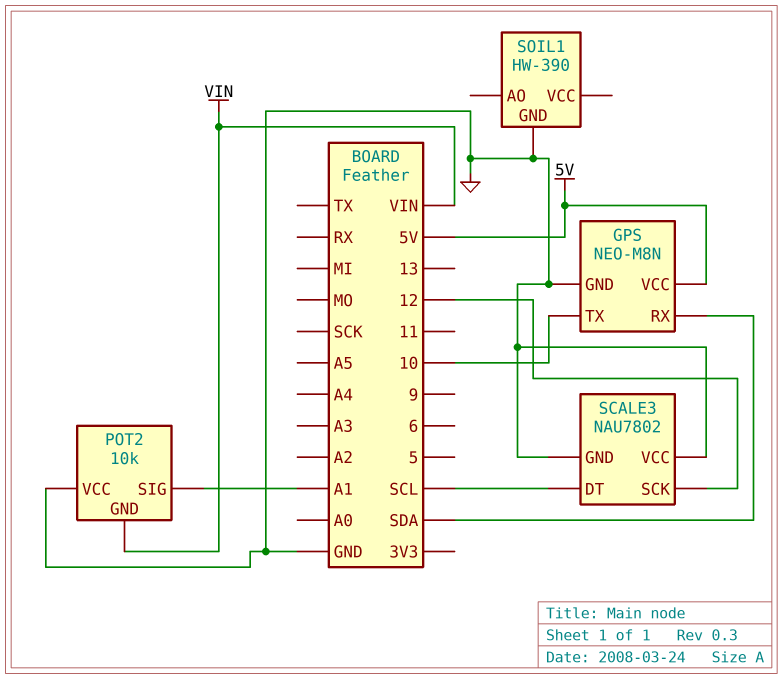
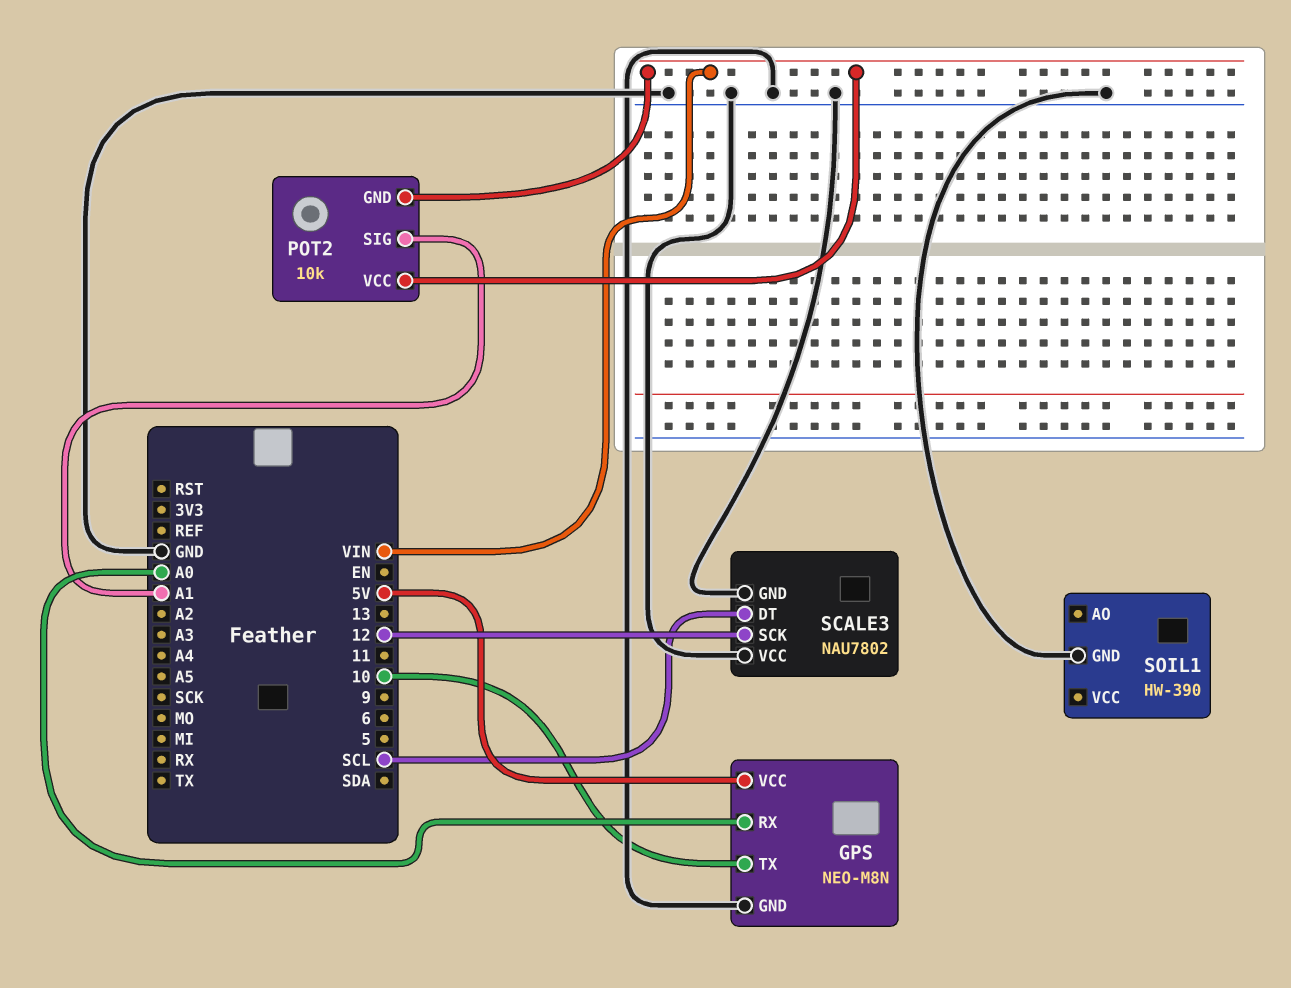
GPS pin RX: SDA -> A0
POT2 pin VCC: GND -> VIN

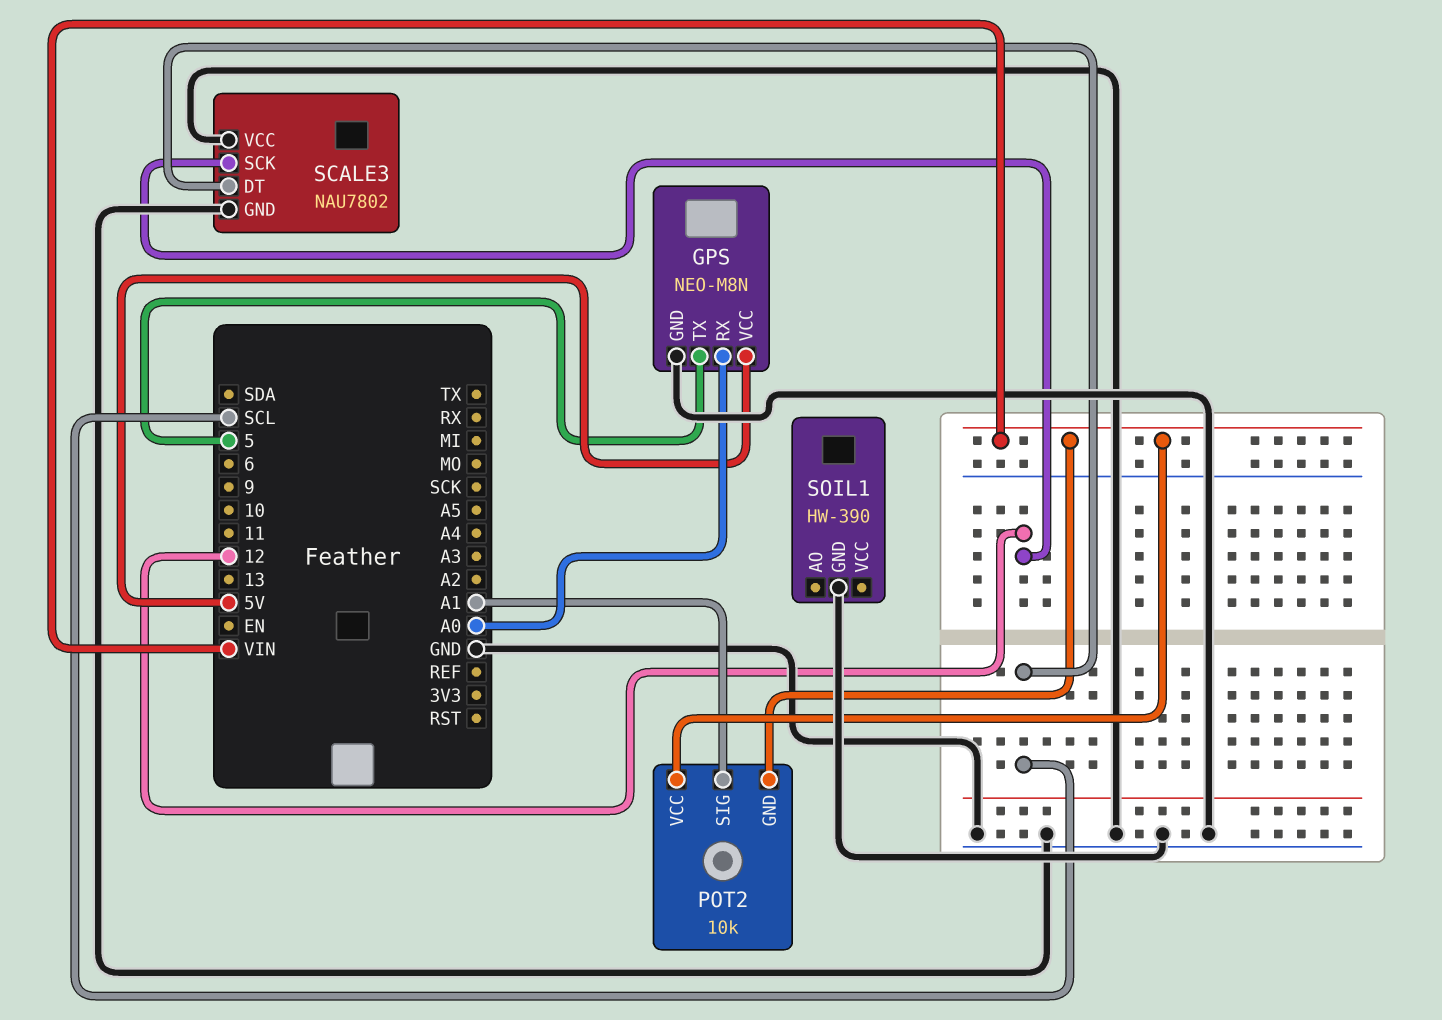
GPS pin TX: 10 -> 5

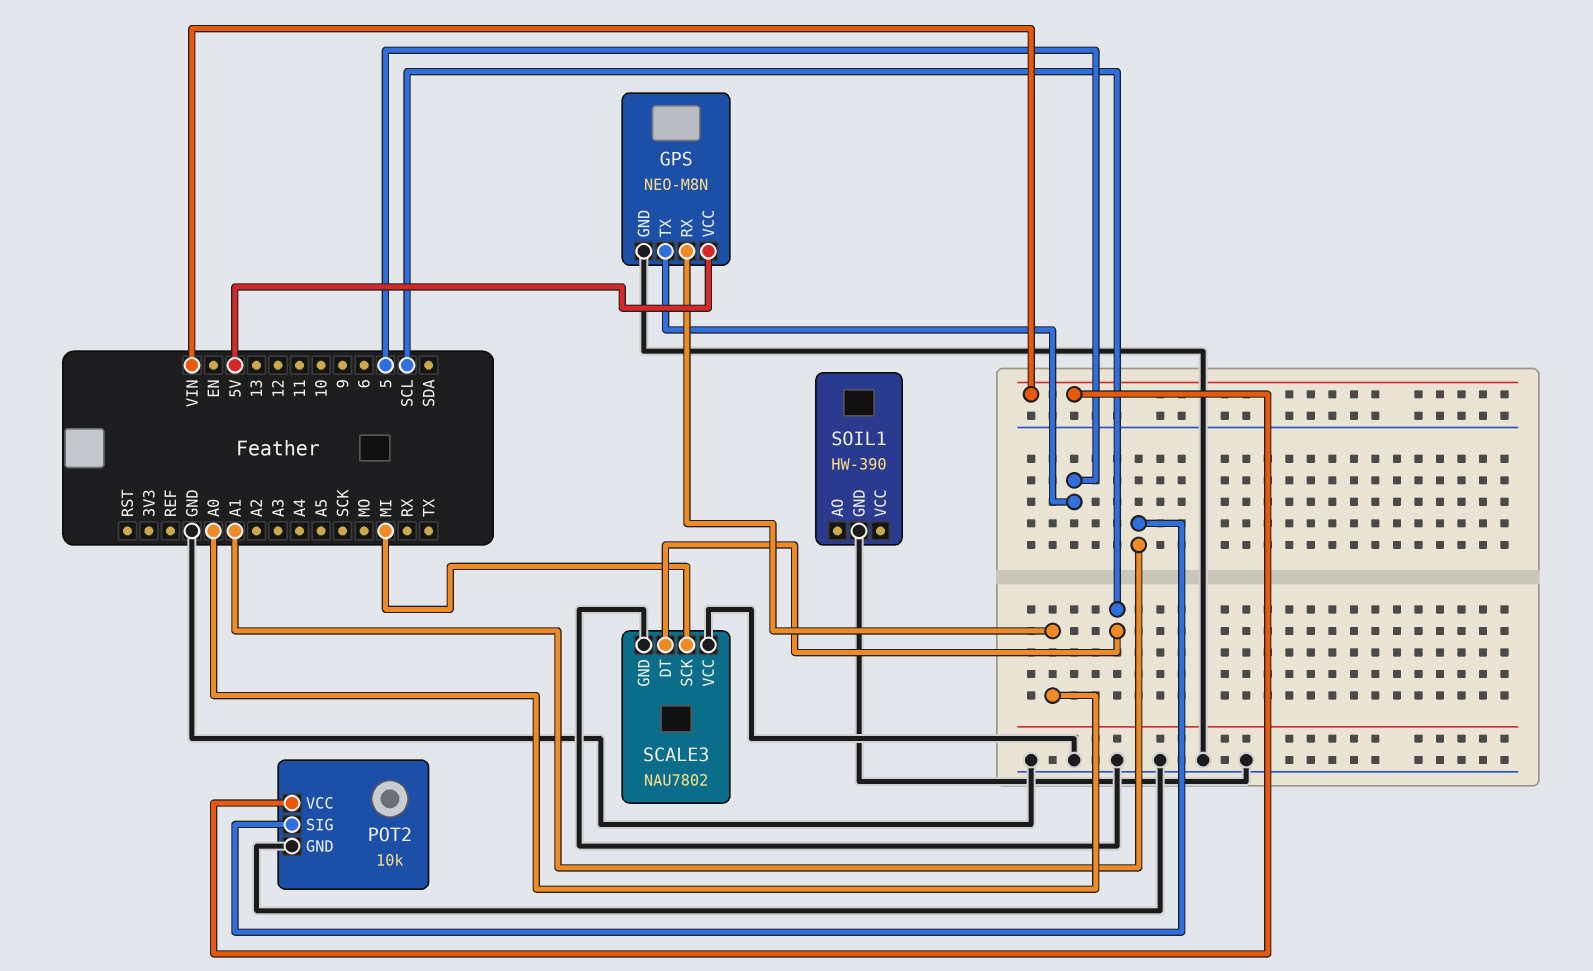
POT2 pin GND: VIN -> GND
SCALE3 pin SCK: 12 -> MI

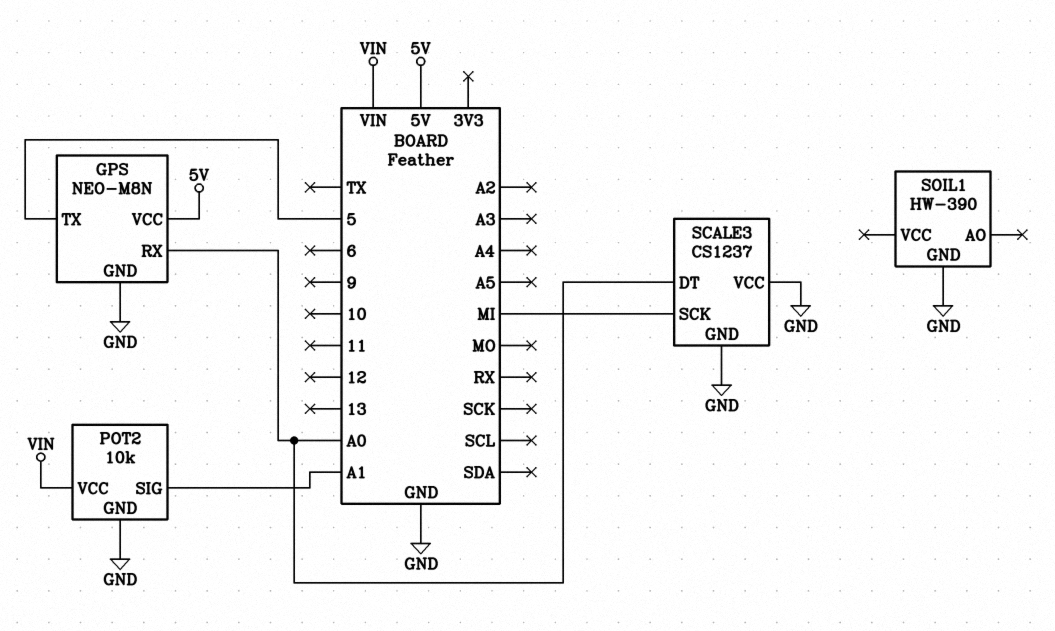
SCALE3: NAU7802 -> CS1237
SCALE3 pin DT: SCL -> A0

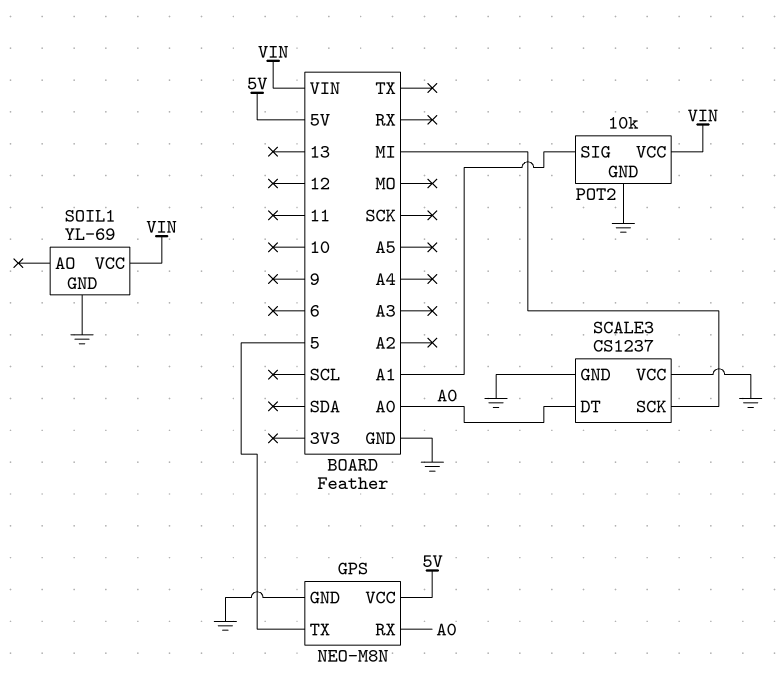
SOIL1: HW-390 -> YL-69
SOIL1 pin VCC: none -> VIN

